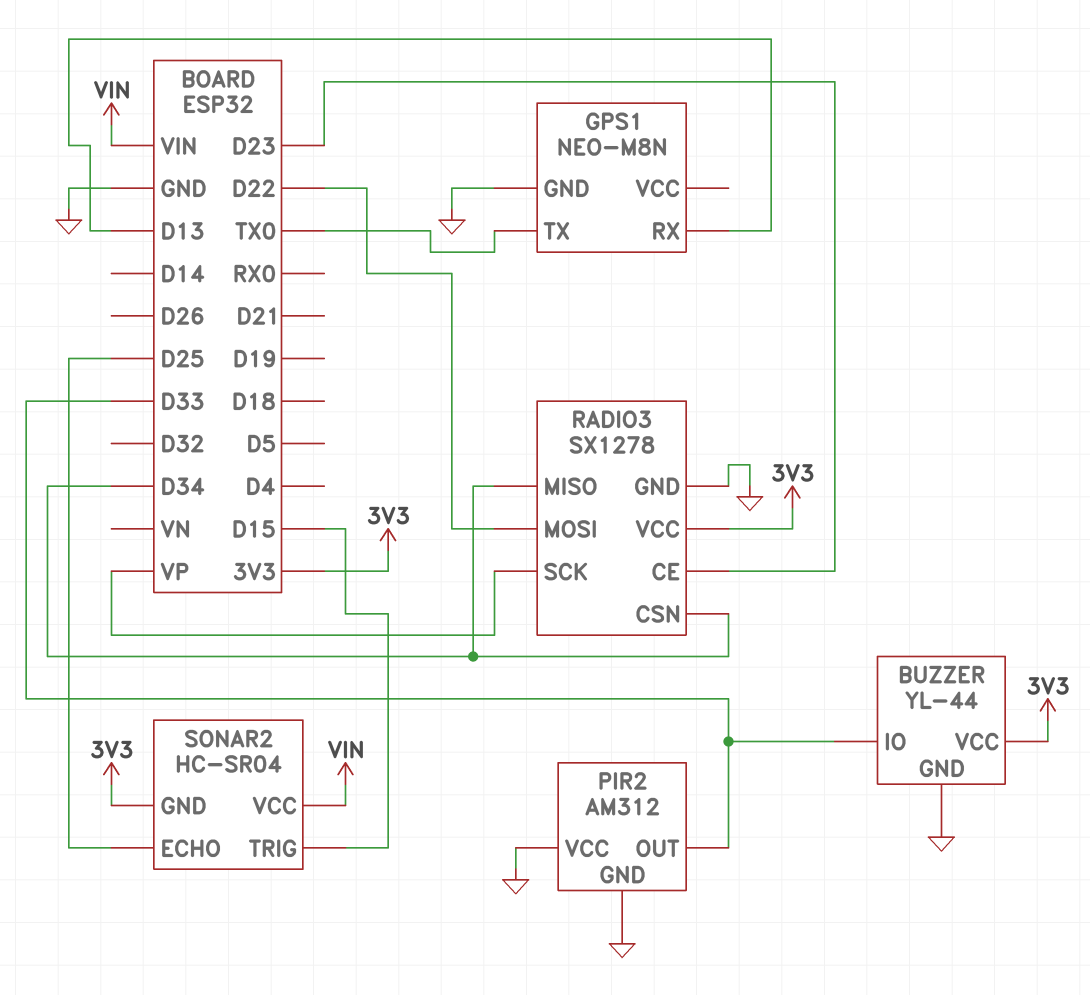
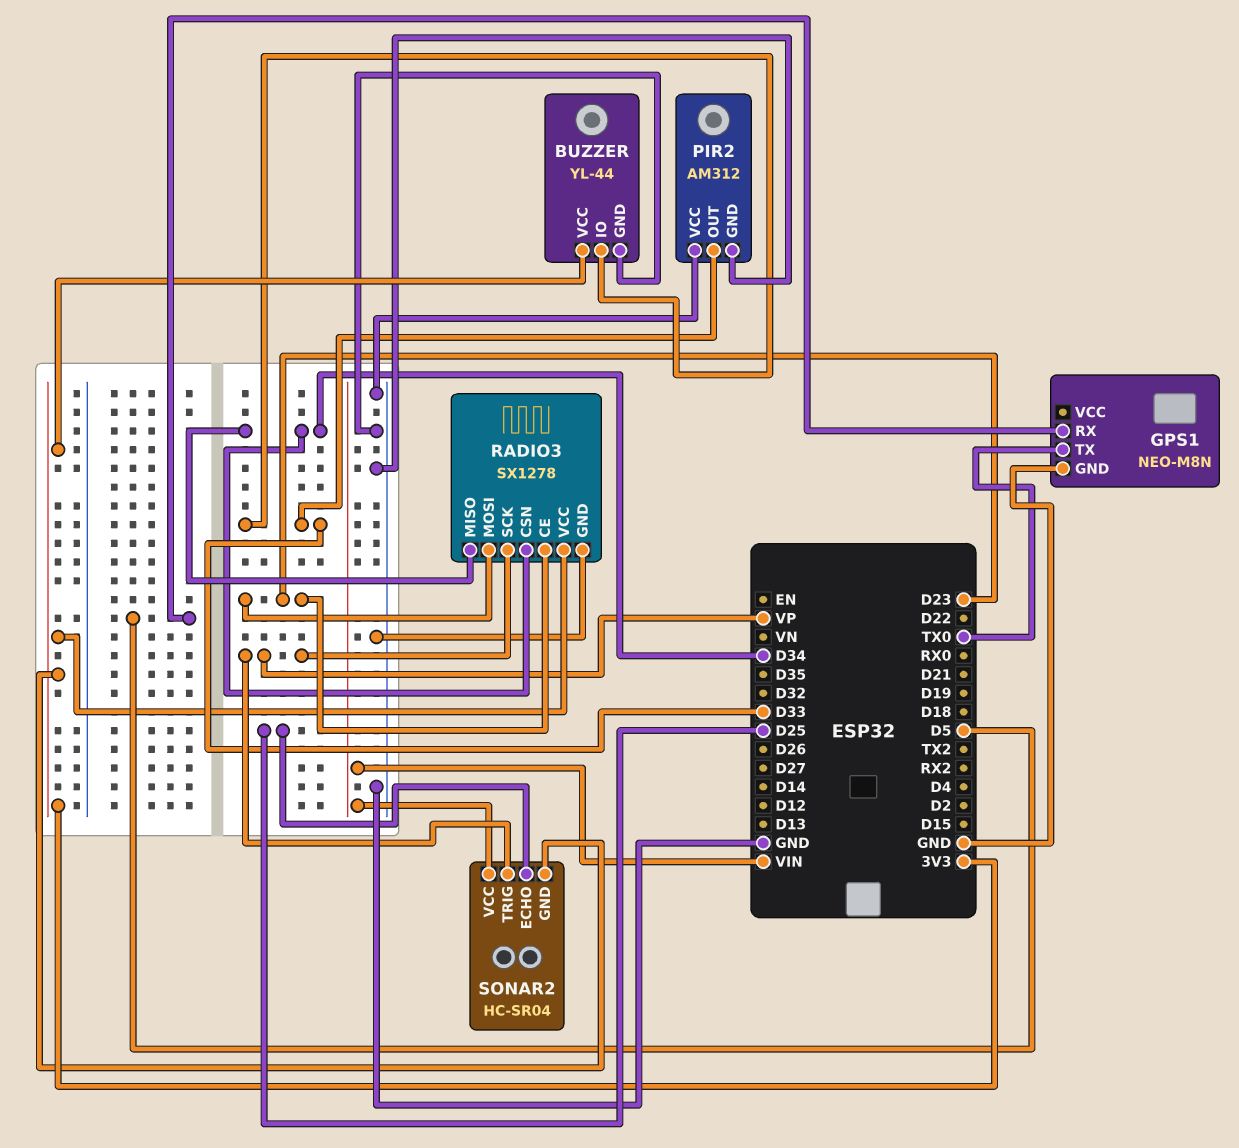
GPS1 pin RX: D13 -> D5
RADIO3 pin MOSI: D22 -> D23
SONAR2 pin TRIG: D15 -> VP

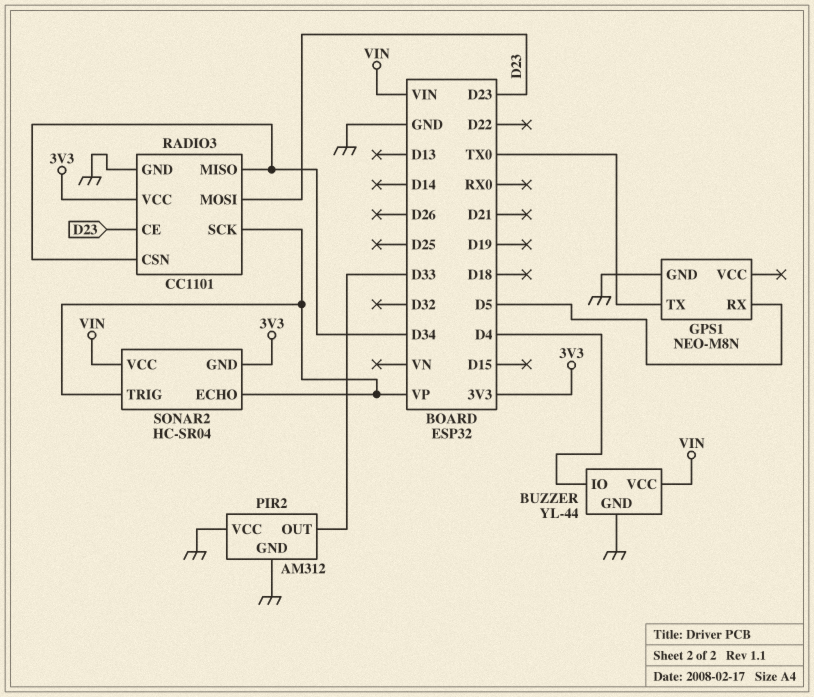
BUZZER pin IO: D33 -> D4
BUZZER pin VCC: 3V3 -> VIN
RADIO3: SX1278 -> CC1101
SONAR2 pin ECHO: D25 -> VP

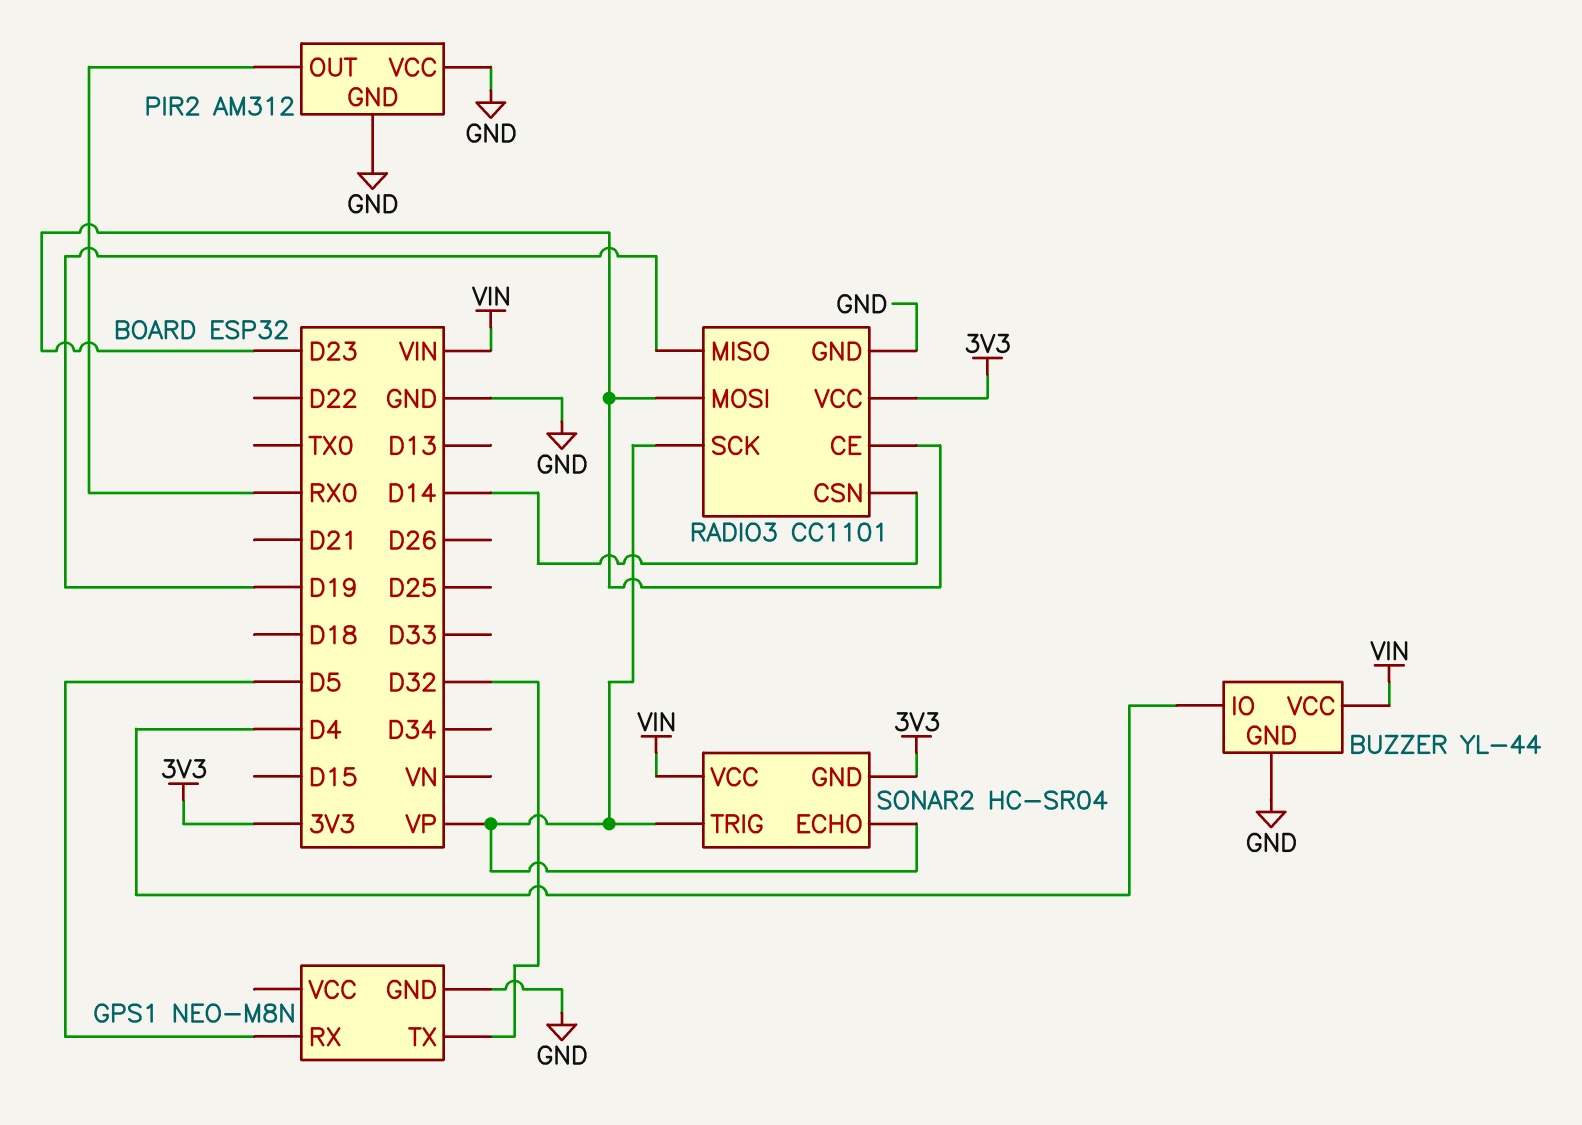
GPS1 pin TX: TX0 -> D32
PIR2 pin OUT: D33 -> RX0
RADIO3 pin CSN: D34 -> D14
RADIO3 pin MISO: D34 -> D19

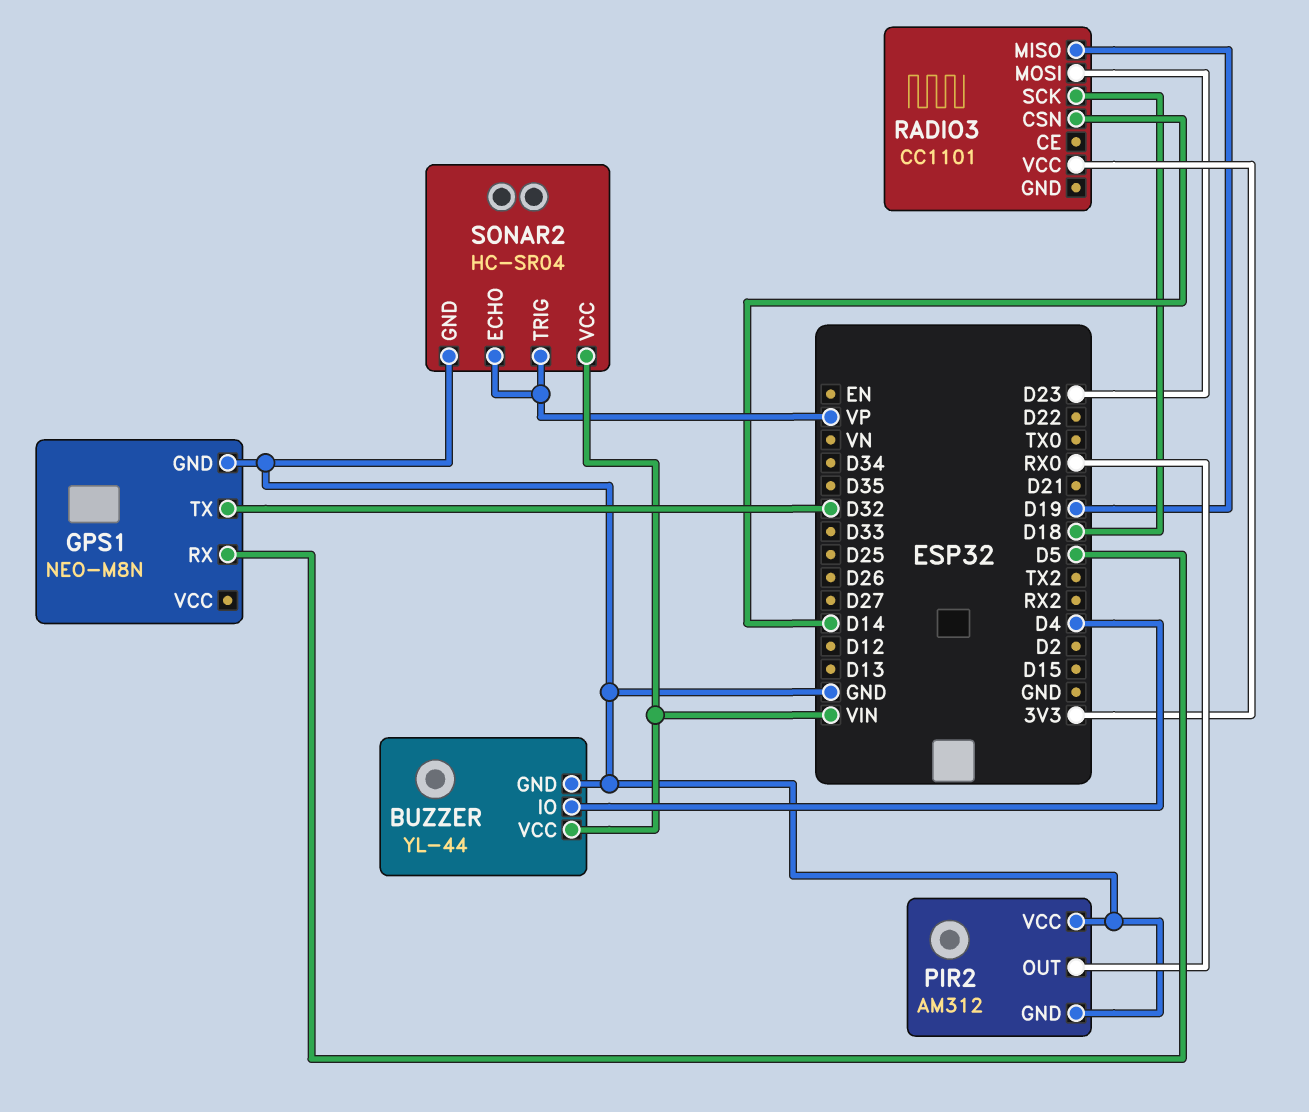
RADIO3 pin CE: D23 -> none
RADIO3 pin GND: GND -> none
RADIO3 pin SCK: VP -> D18
SONAR2 pin GND: 3V3 -> GND

